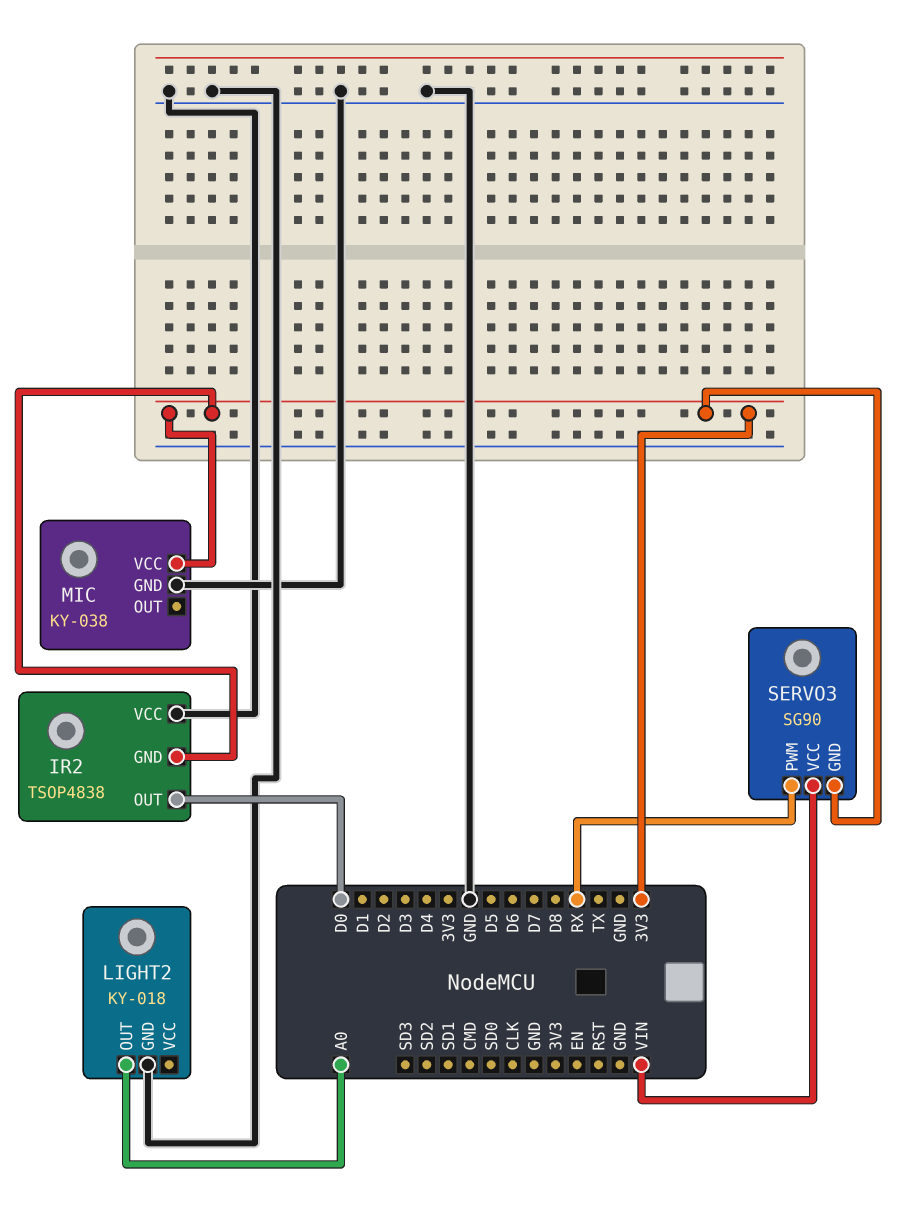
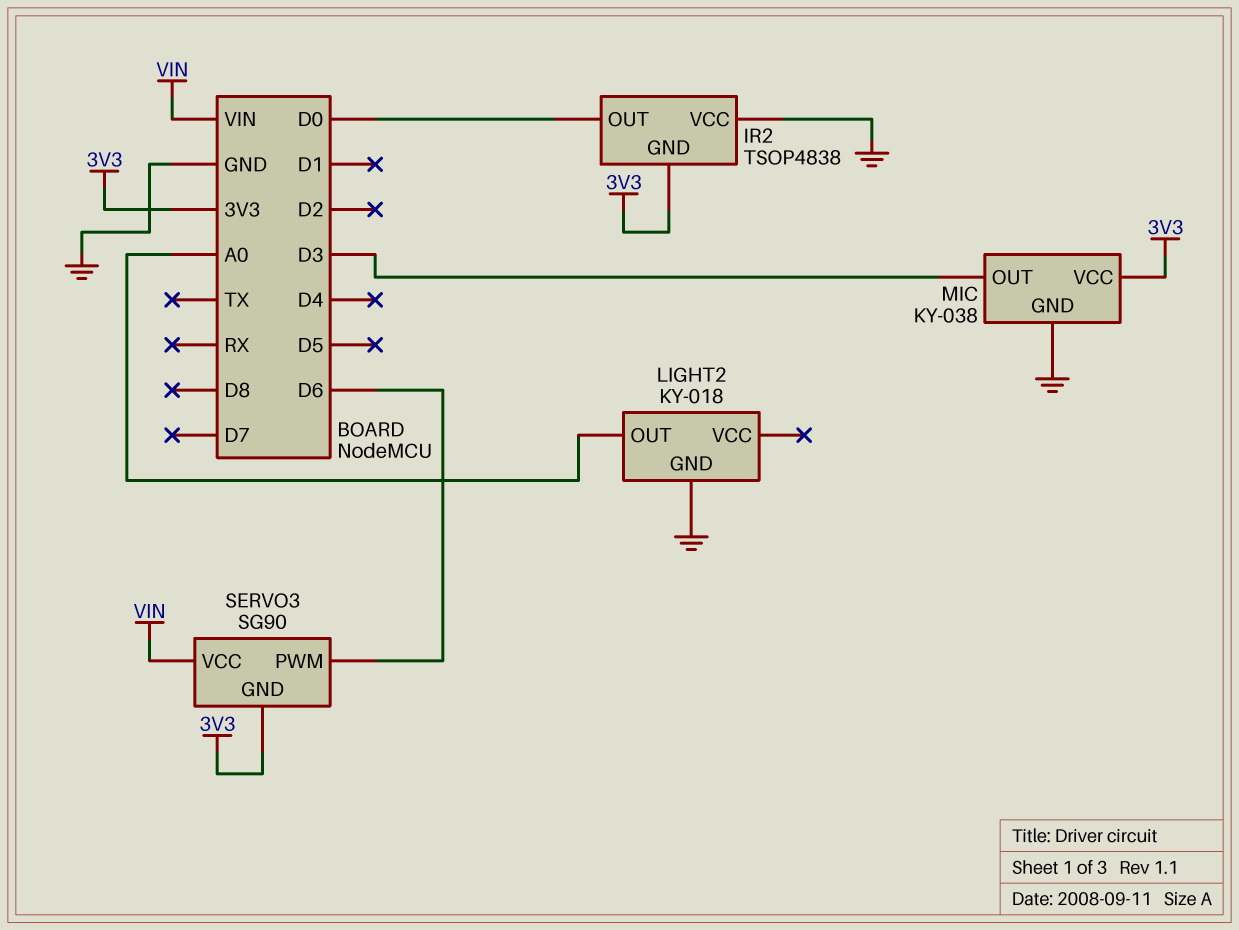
MIC pin OUT: none -> D3
SERVO3 pin PWM: RX -> D6

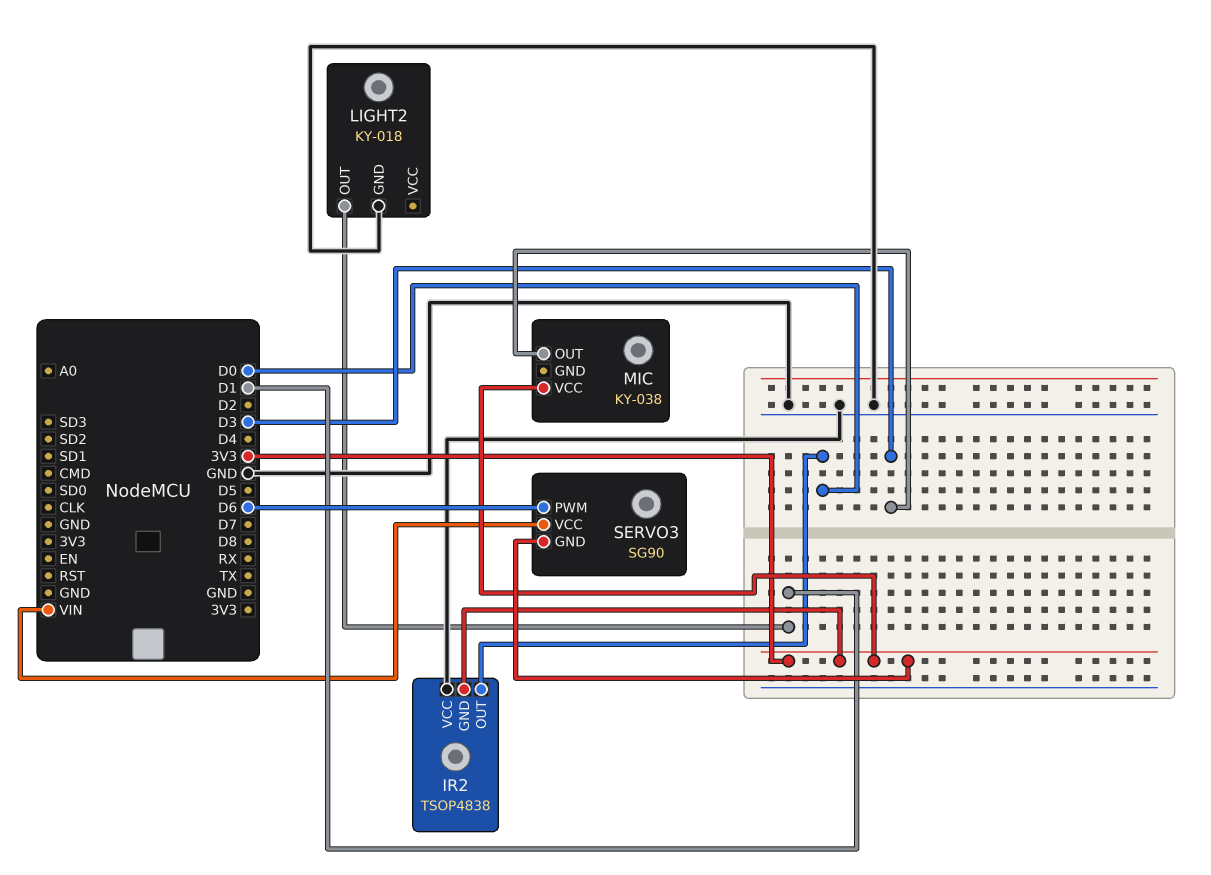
LIGHT2 pin OUT: A0 -> D1
MIC pin GND: GND -> none

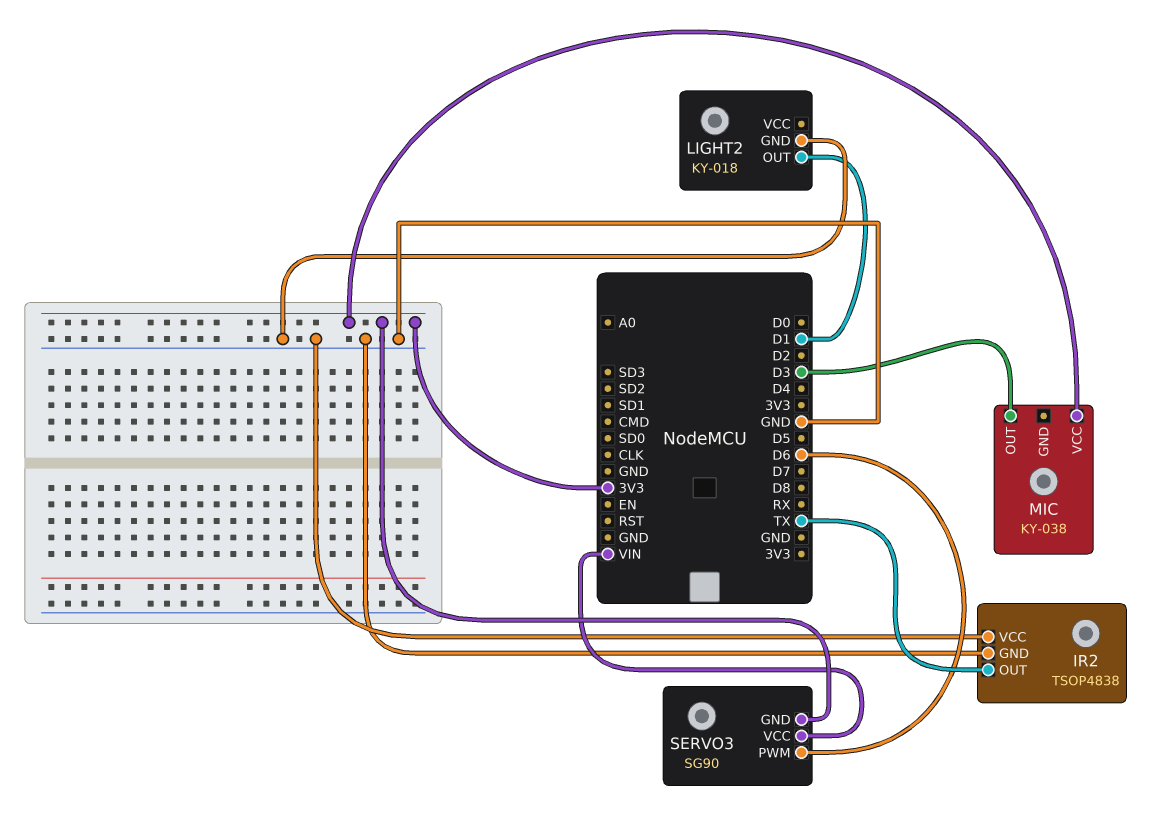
IR2 pin GND: 3V3 -> GND
IR2 pin OUT: D0 -> TX

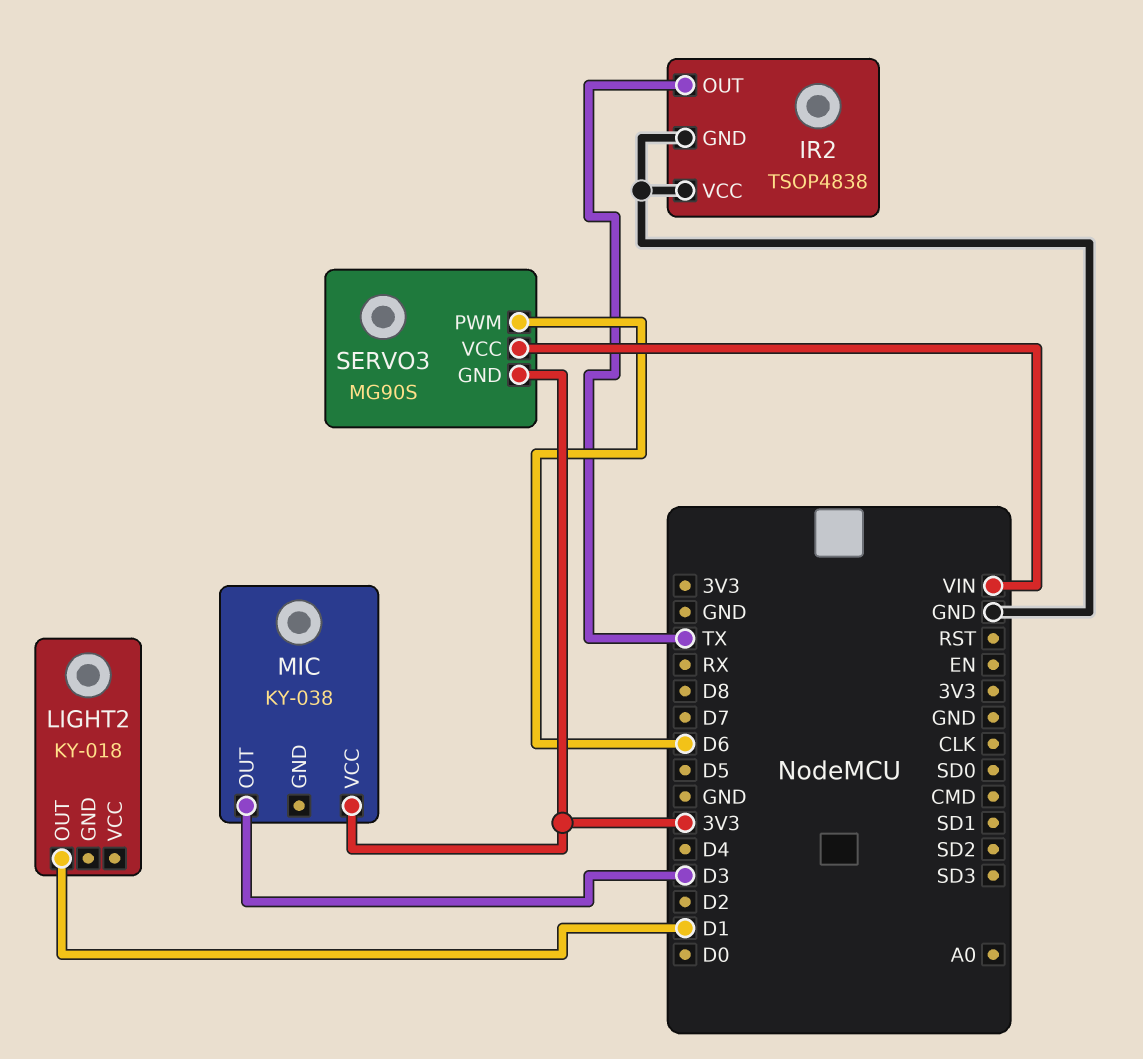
LIGHT2 pin GND: GND -> none
SERVO3: SG90 -> MG90S

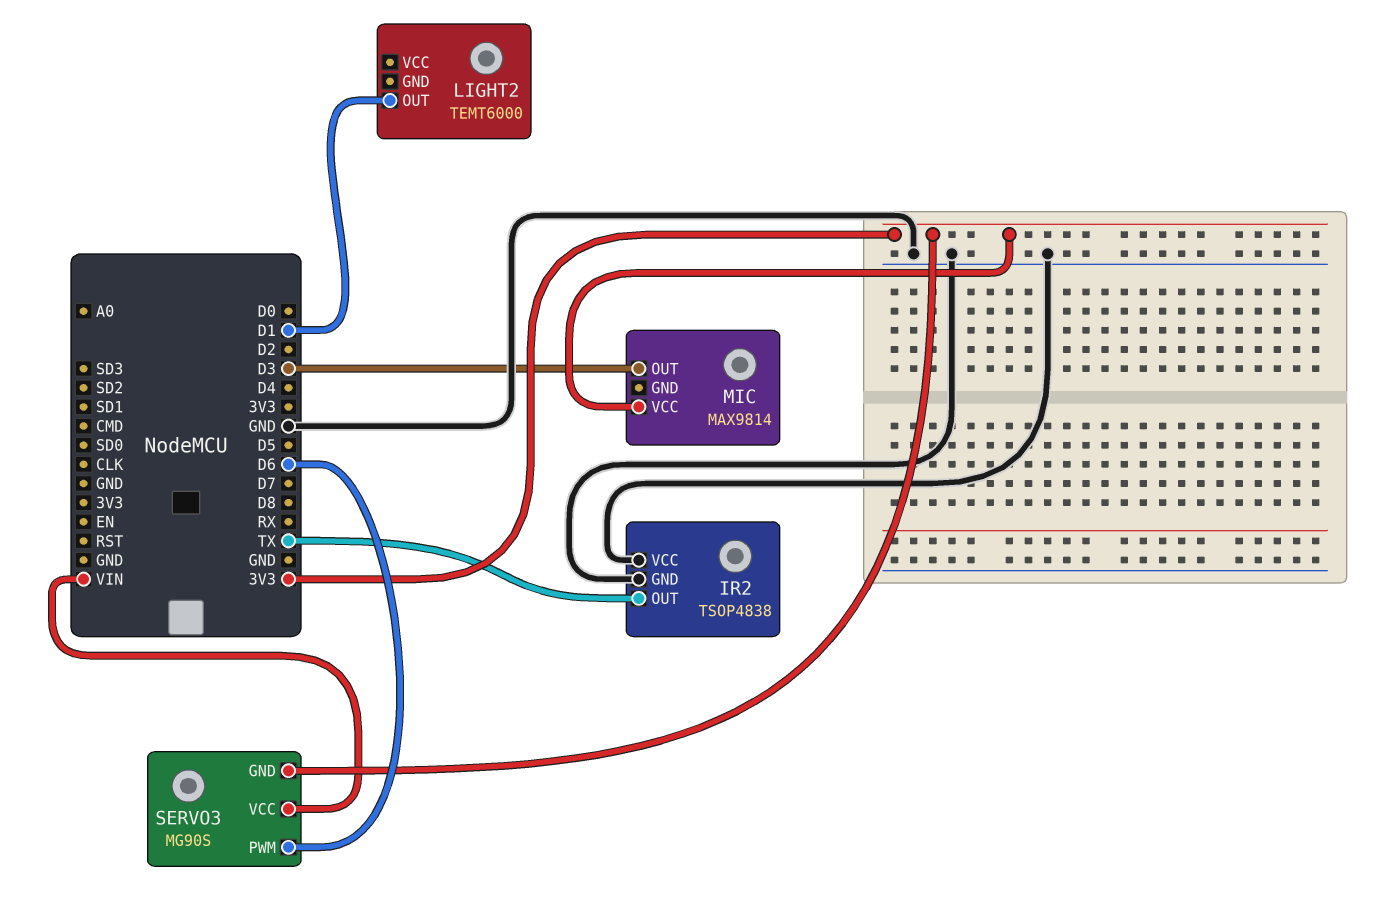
LIGHT2: KY-018 -> TEMT6000
MIC: KY-038 -> MAX9814

